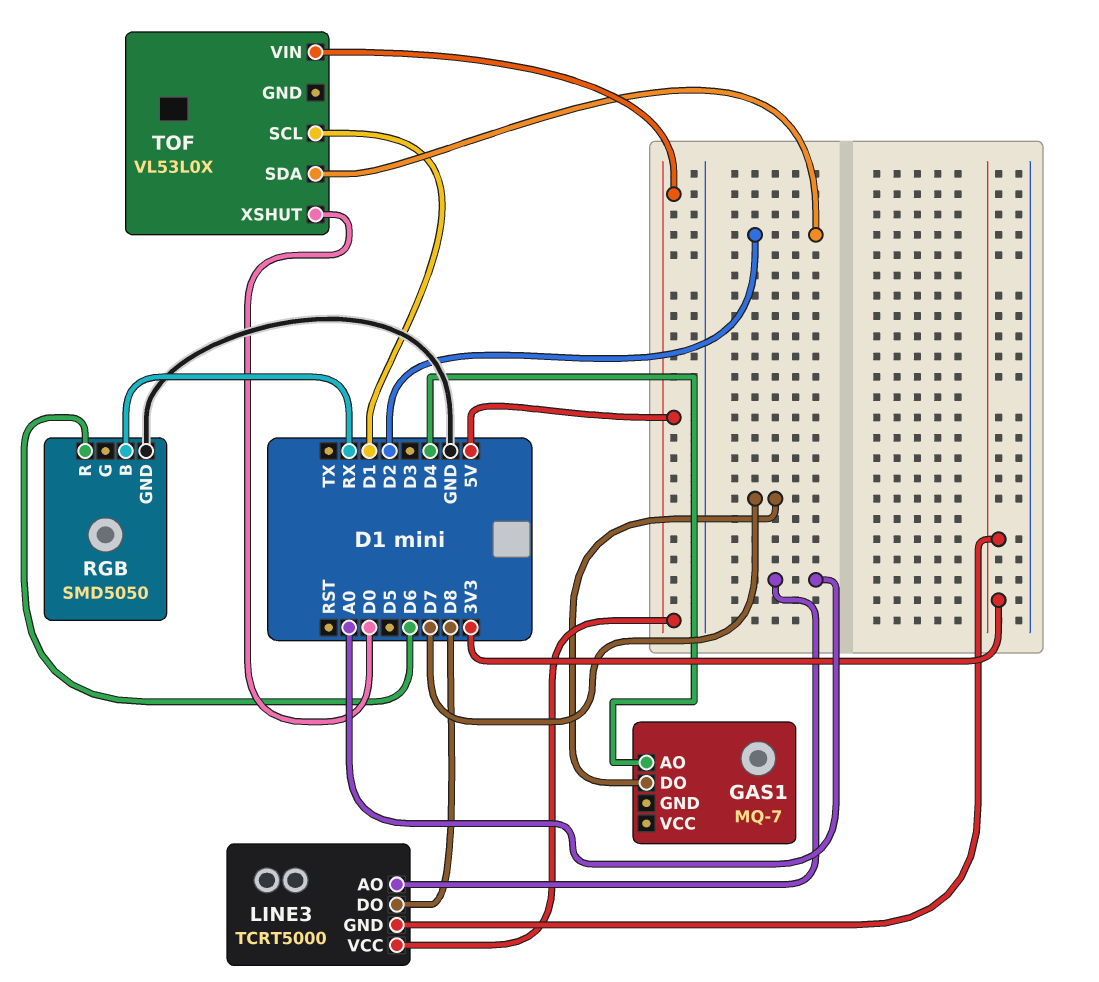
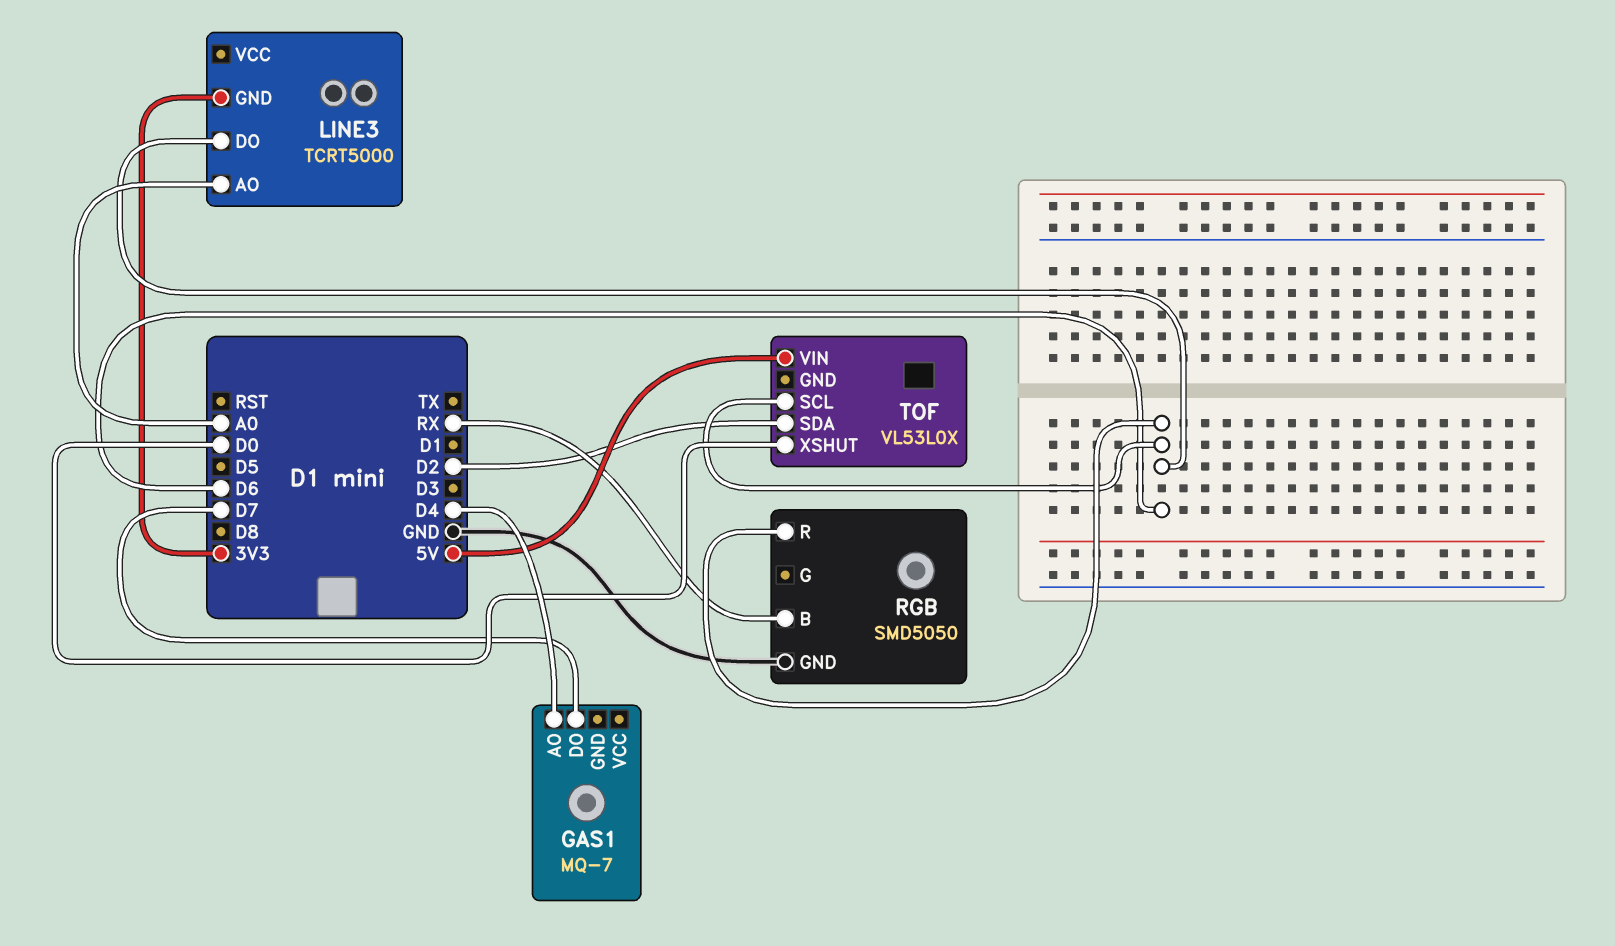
LINE3 pin DO: D8 -> D6
LINE3 pin VCC: 5V -> none
TOF pin SCL: D1 -> D6

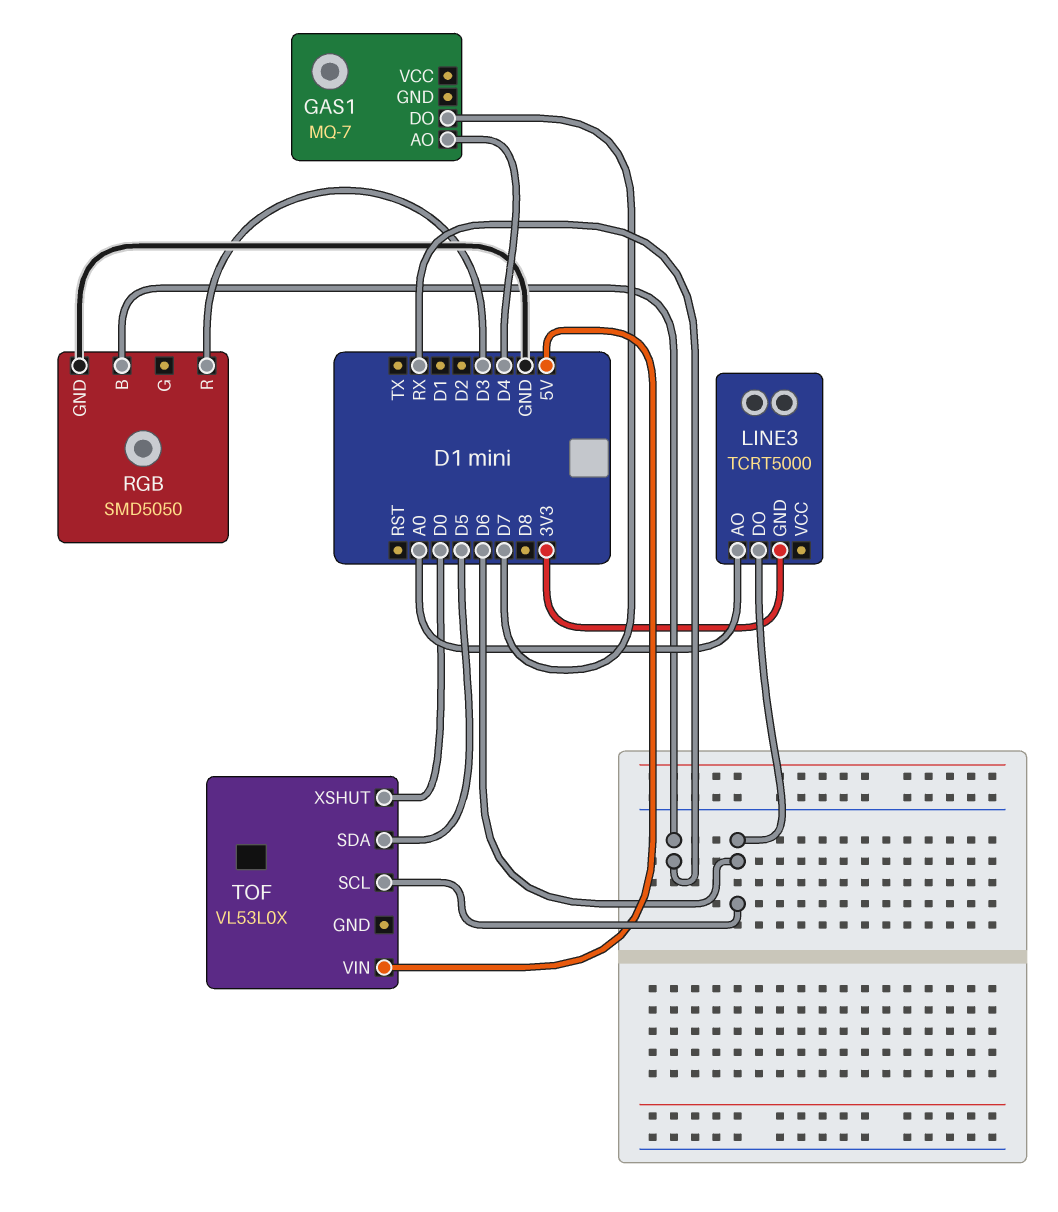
RGB pin R: D6 -> D3
TOF pin SDA: D2 -> D5

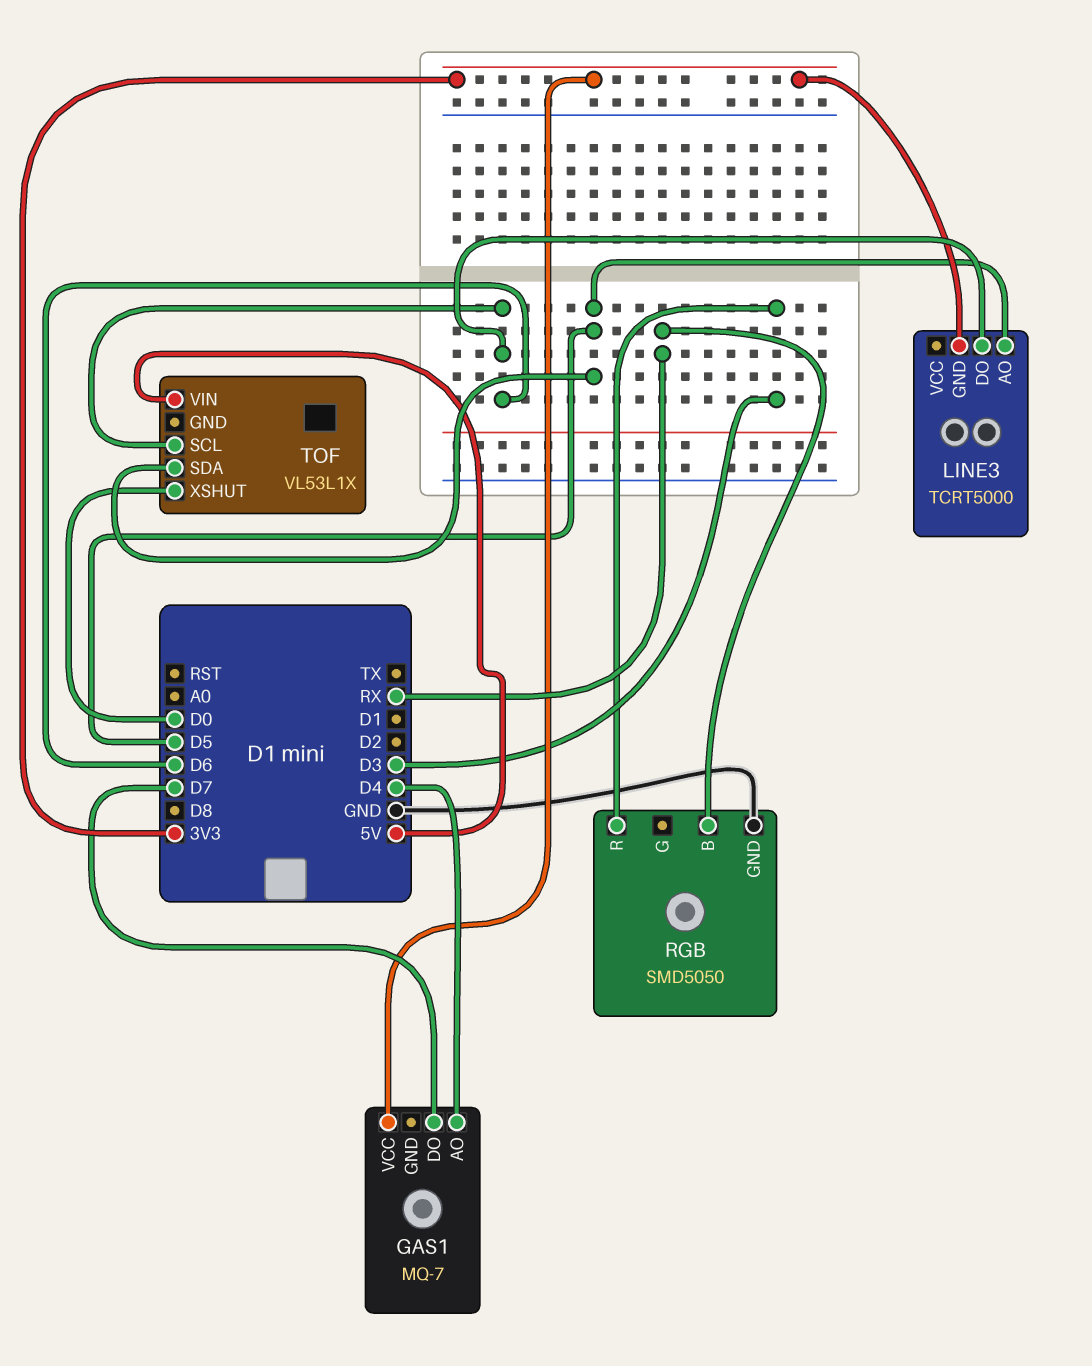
GAS1 pin VCC: none -> 3V3
LINE3 pin AO: A0 -> D5
TOF: VL53L0X -> VL53L1X

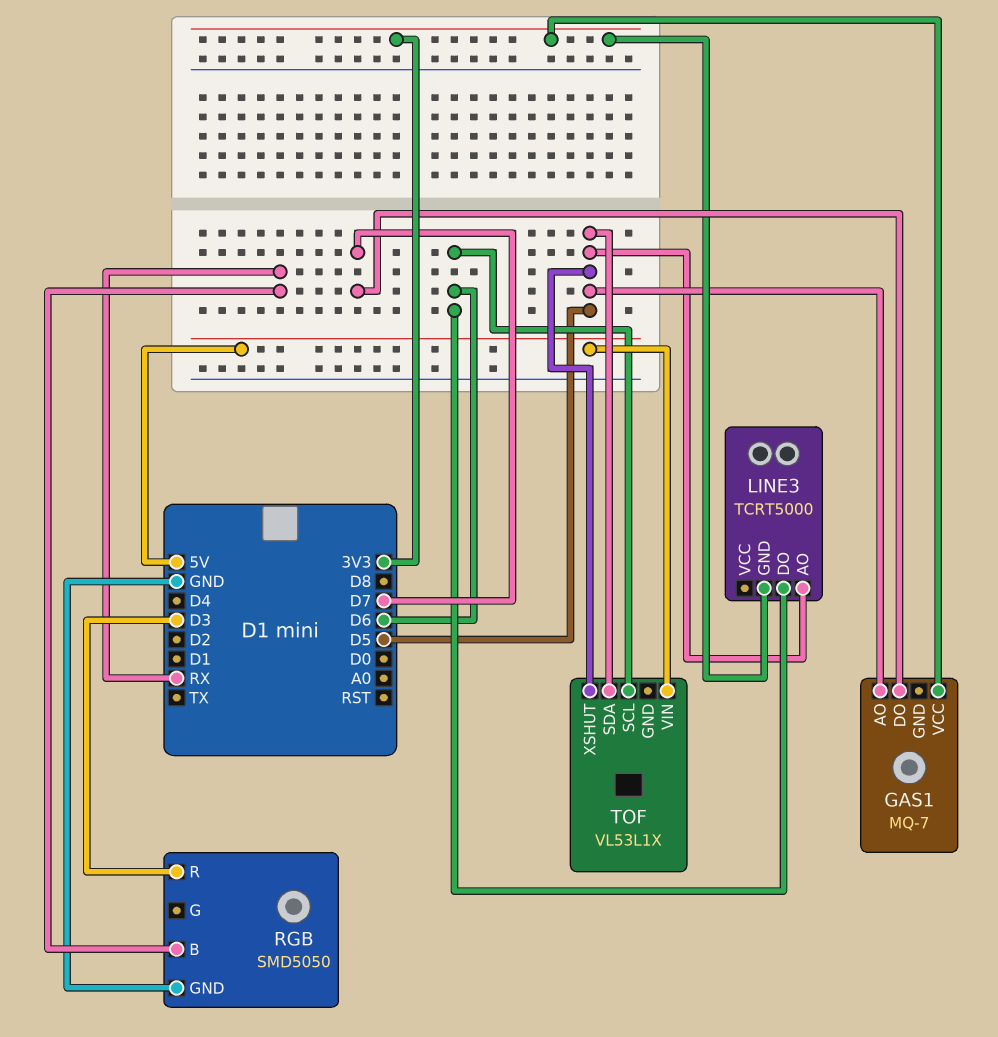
GAS1 pin AO: D4 -> D5
TOF pin XSHUT: D0 -> D5

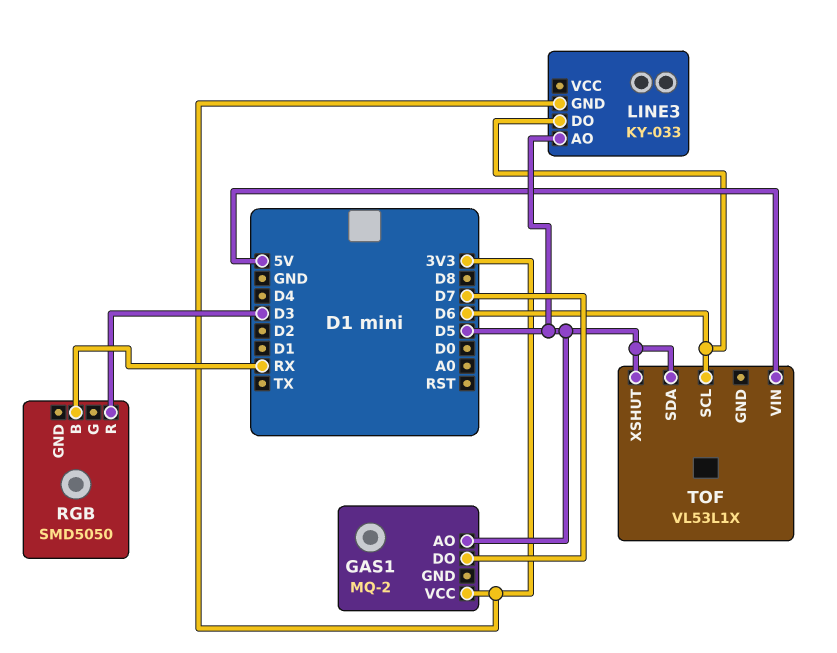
GAS1: MQ-7 -> MQ-2
LINE3: TCRT5000 -> KY-033
RGB pin GND: GND -> none

